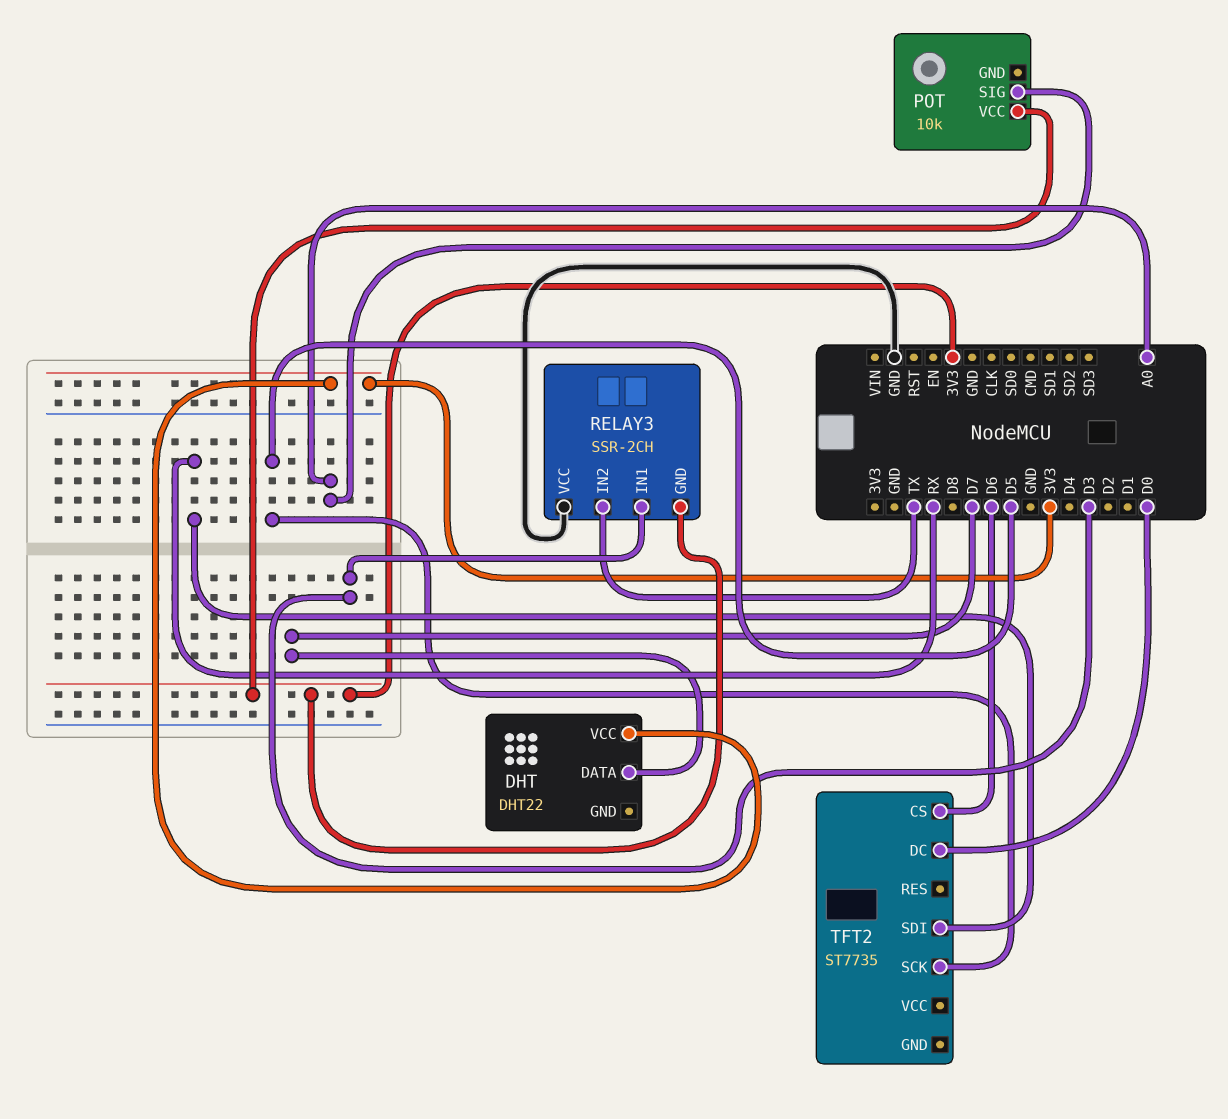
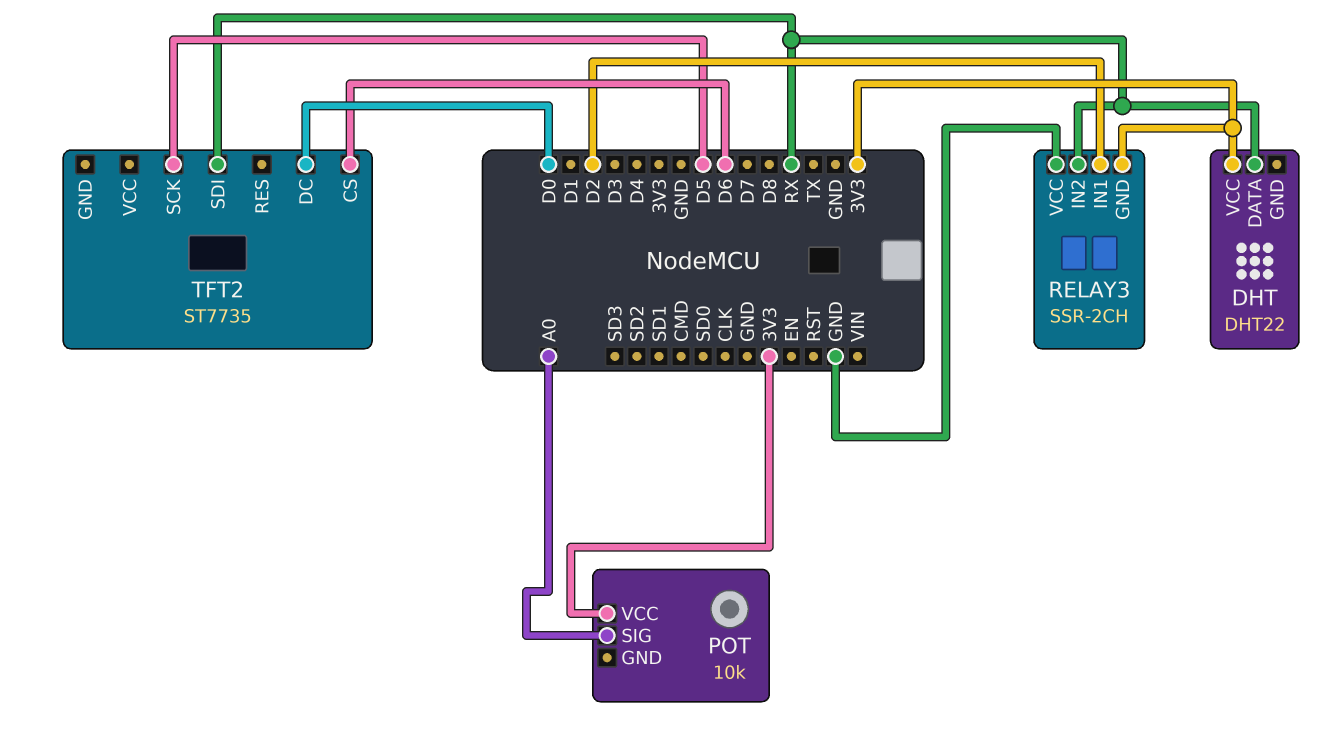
DHT pin DATA: D7 -> RX
RELAY3 pin IN1: D3 -> D2
RELAY3 pin IN2: TX -> RX

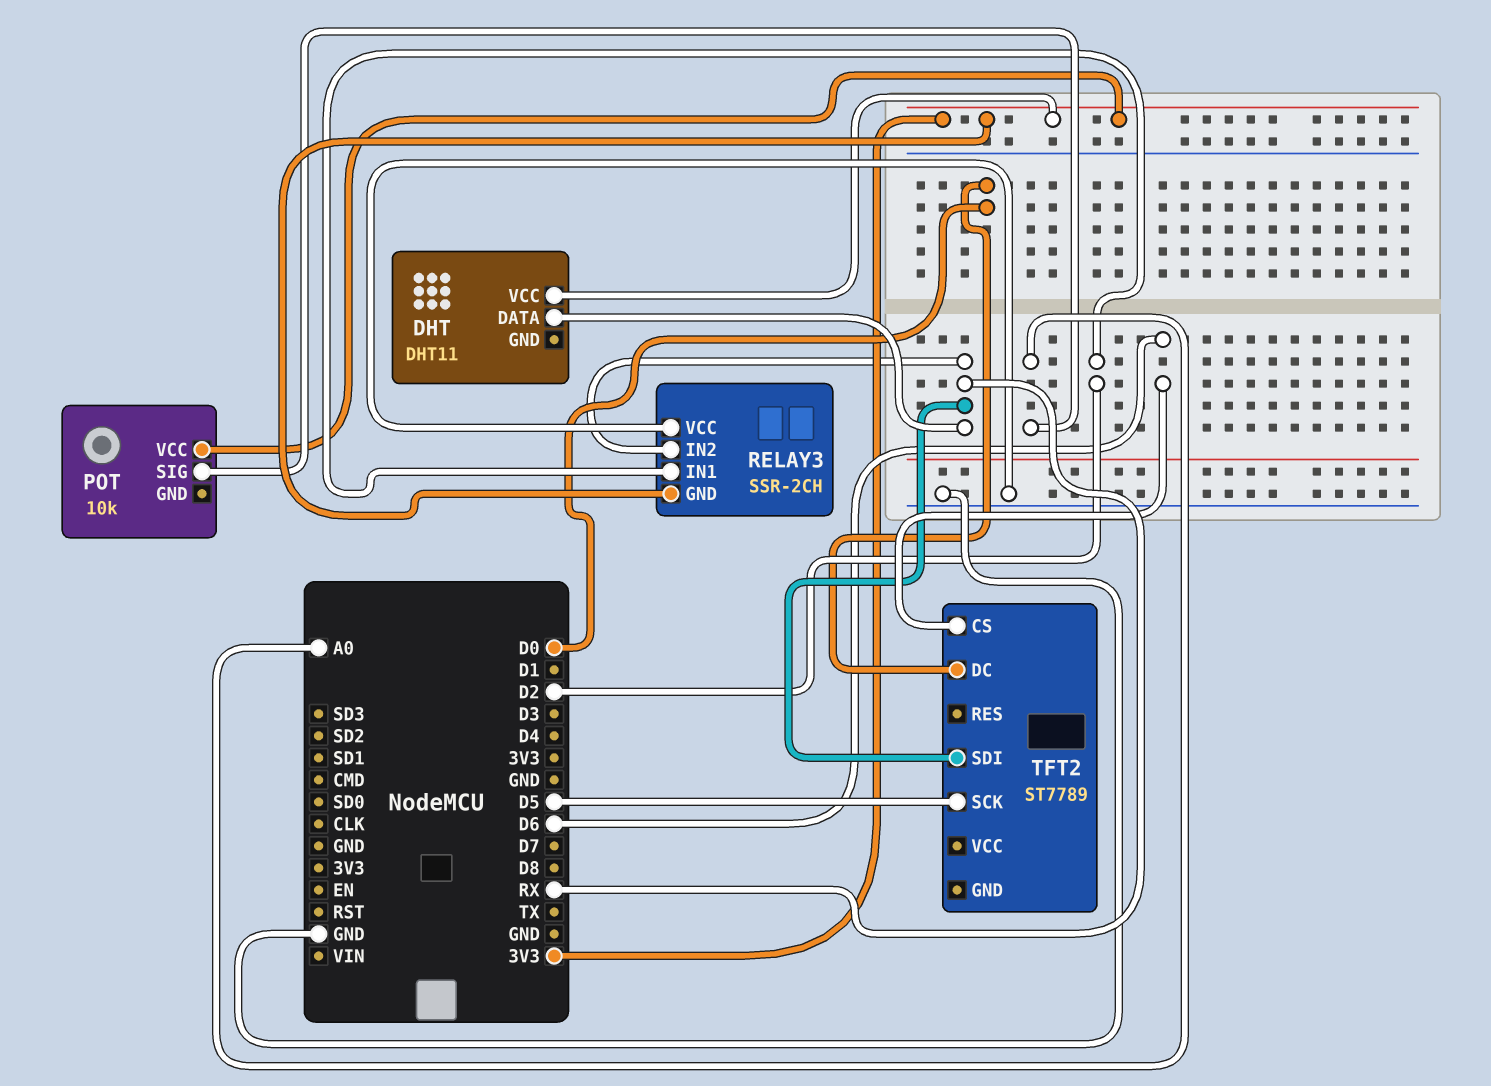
DHT: DHT22 -> DHT11
TFT2: ST7735 -> ST7789

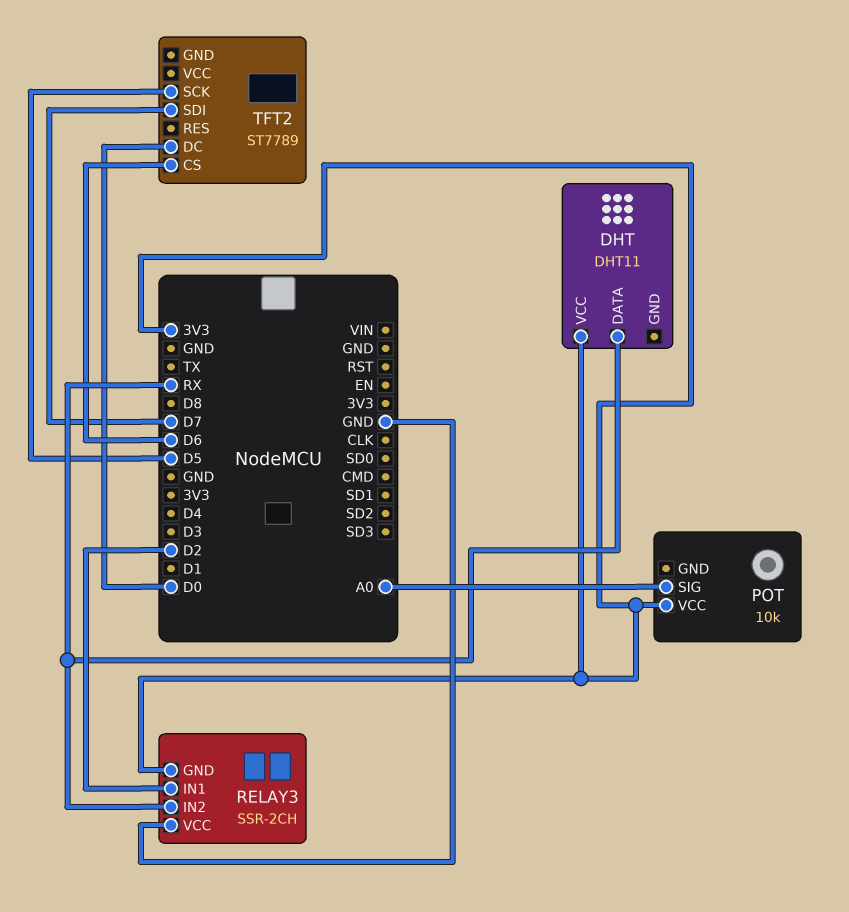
TFT2 pin SDI: RX -> D7

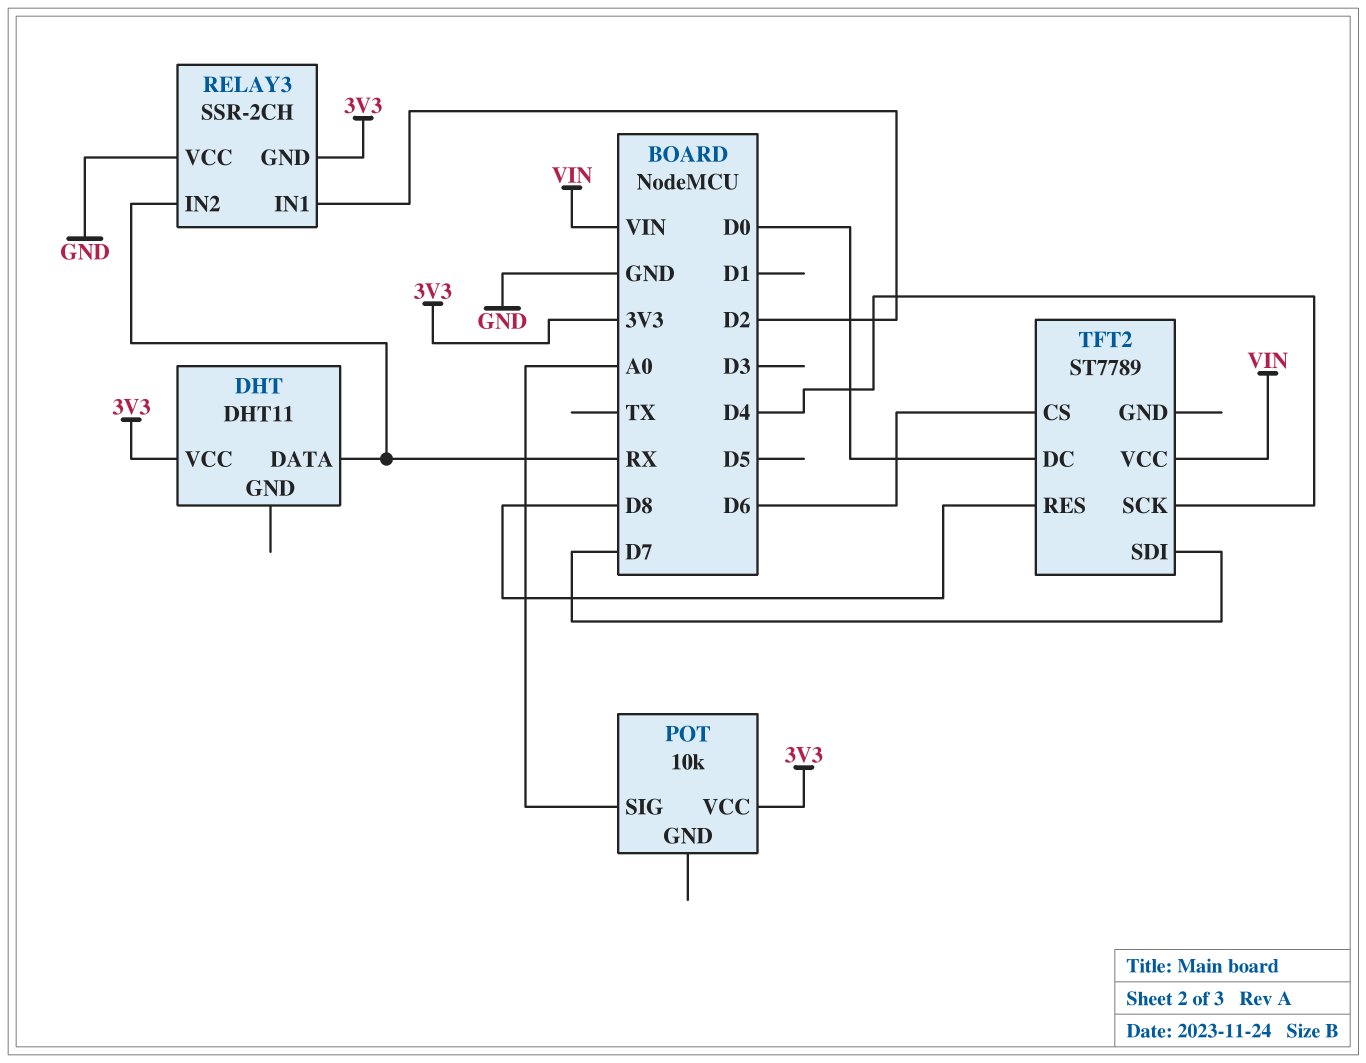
TFT2 pin RES: none -> D8
TFT2 pin SCK: D5 -> D4
TFT2 pin VCC: none -> VIN

